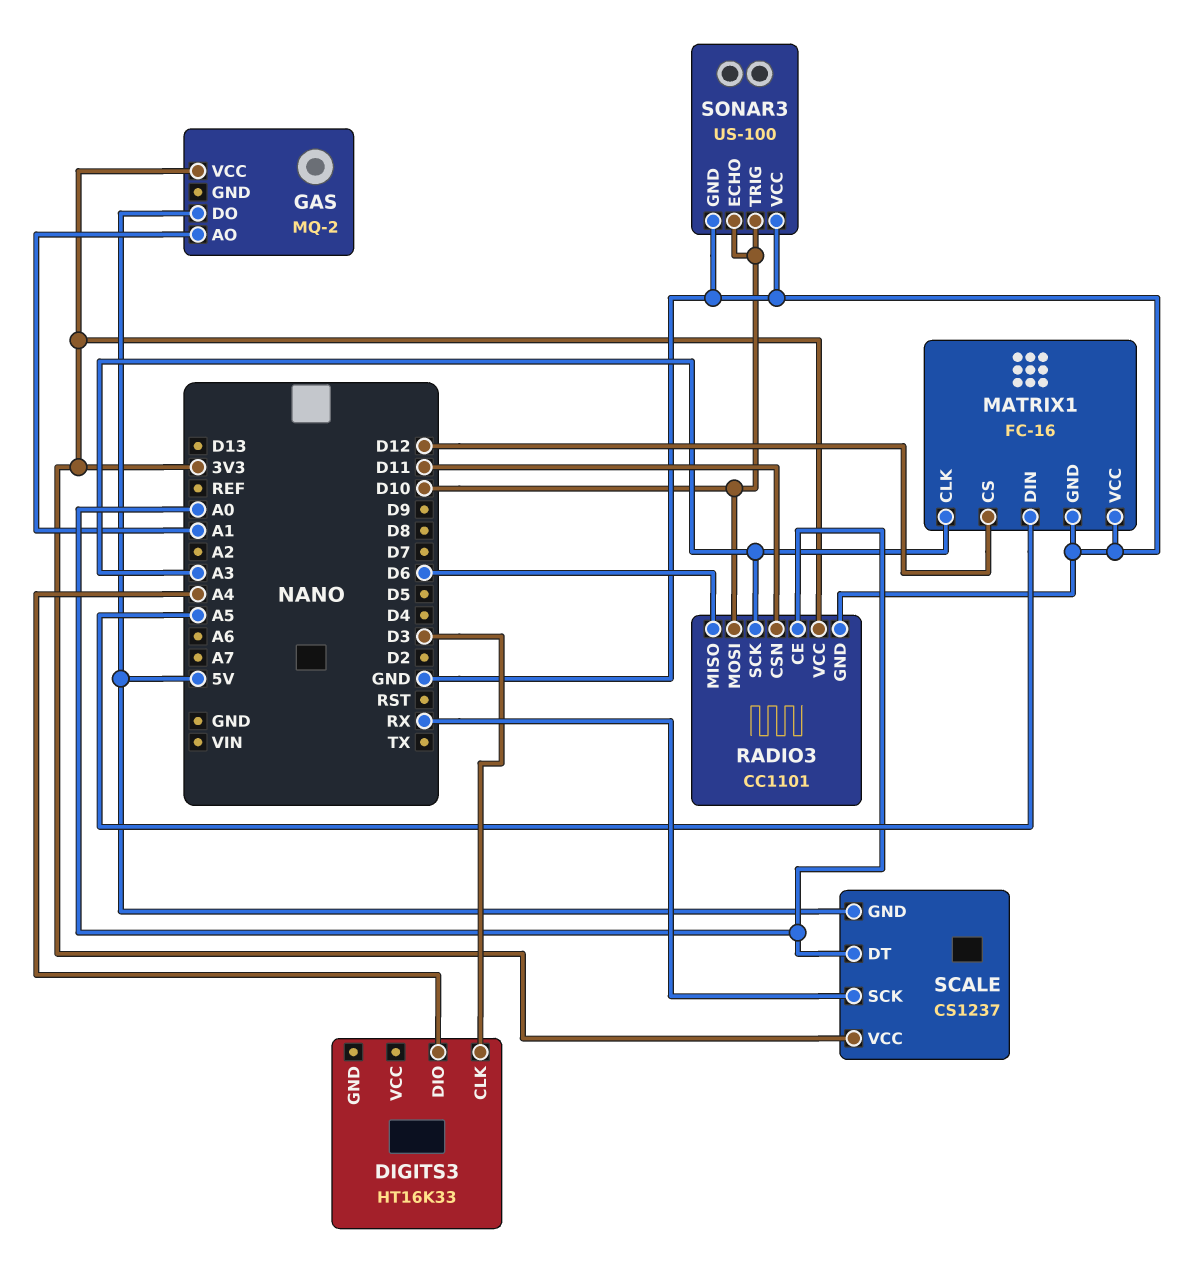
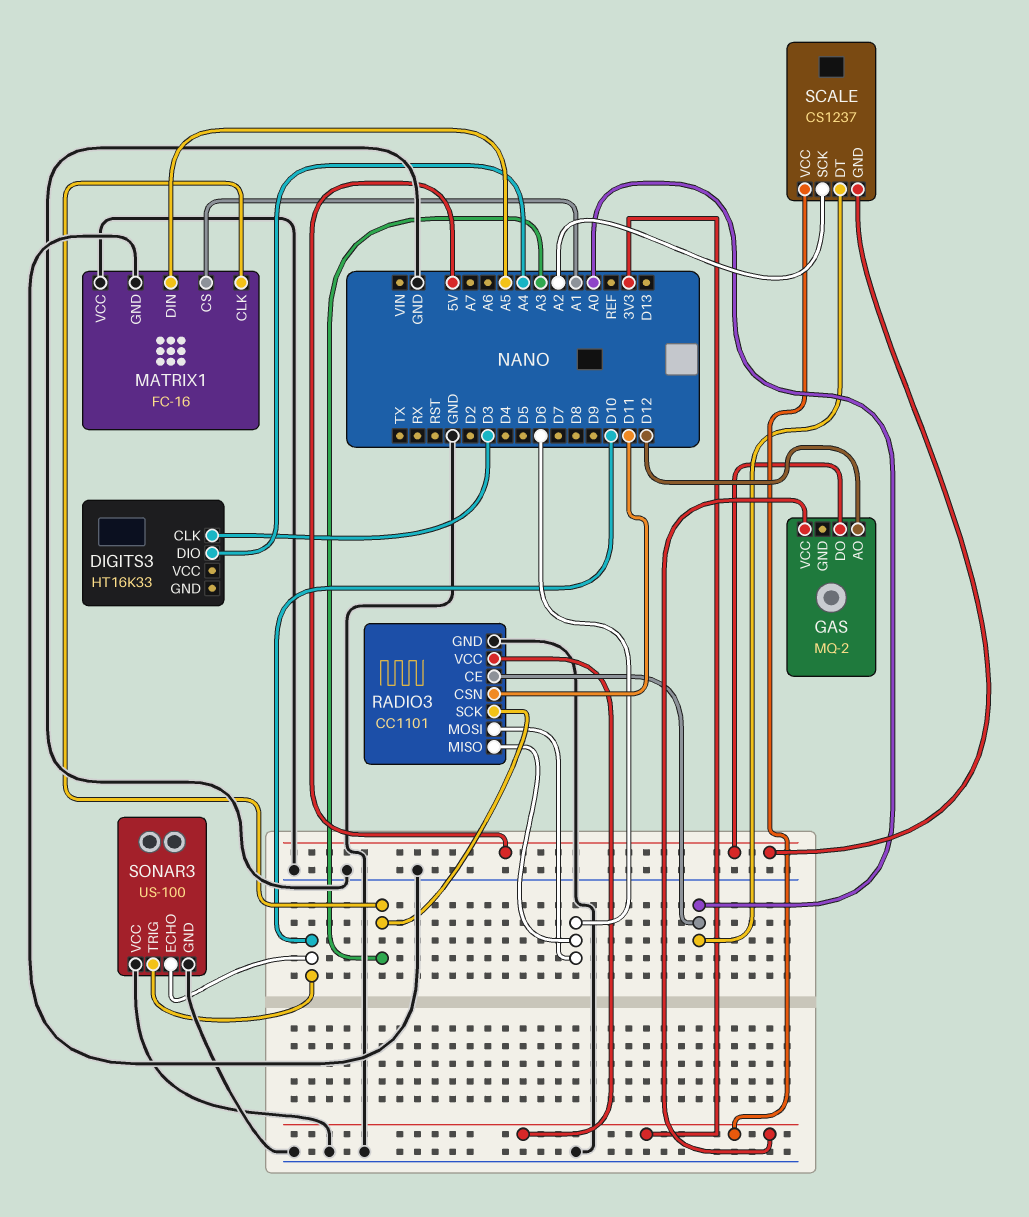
GAS pin AO: A1 -> D12
MATRIX1 pin CS: D12 -> A1
RADIO3 pin MOSI: D10 -> D6
SCALE pin SCK: RX -> A2

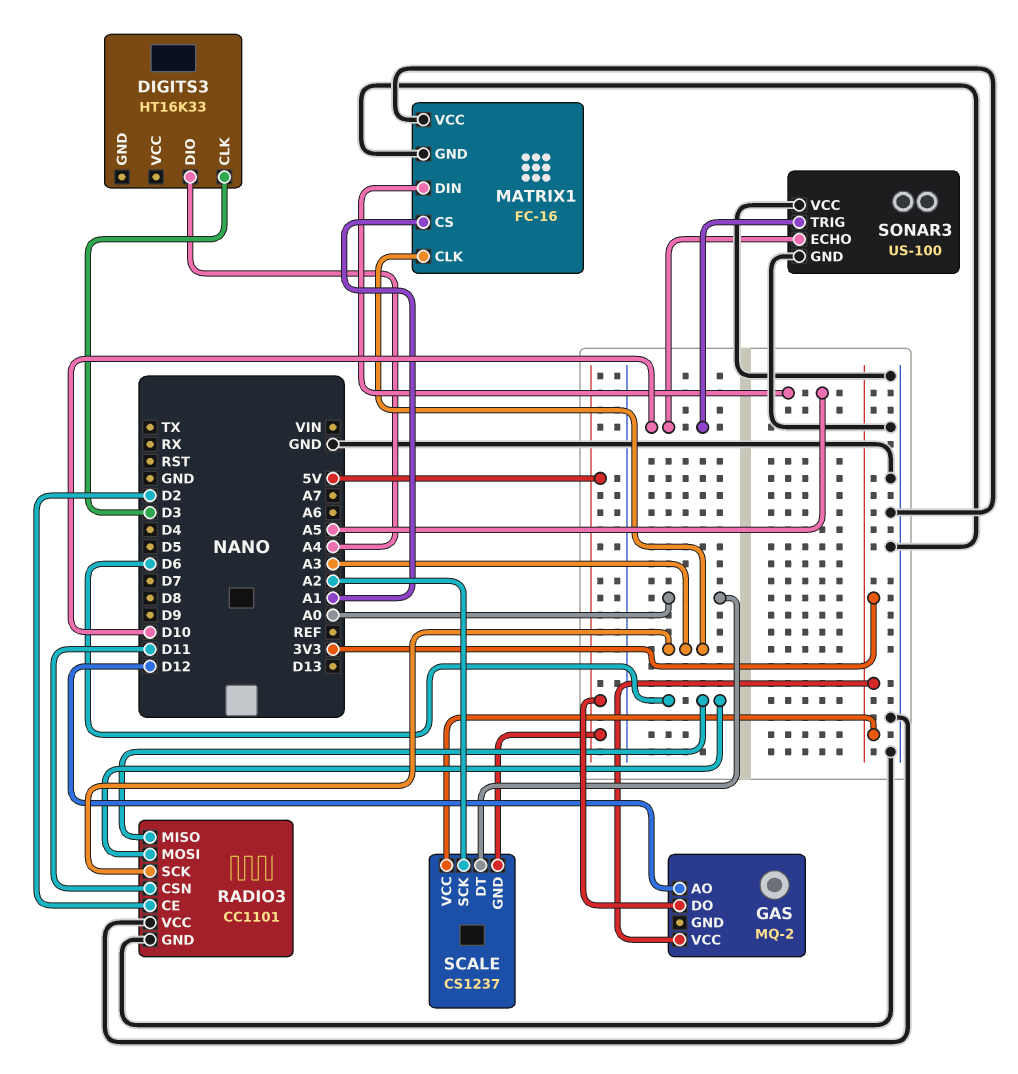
RADIO3 pin CE: A0 -> D2
RADIO3 pin VCC: 3V3 -> GND

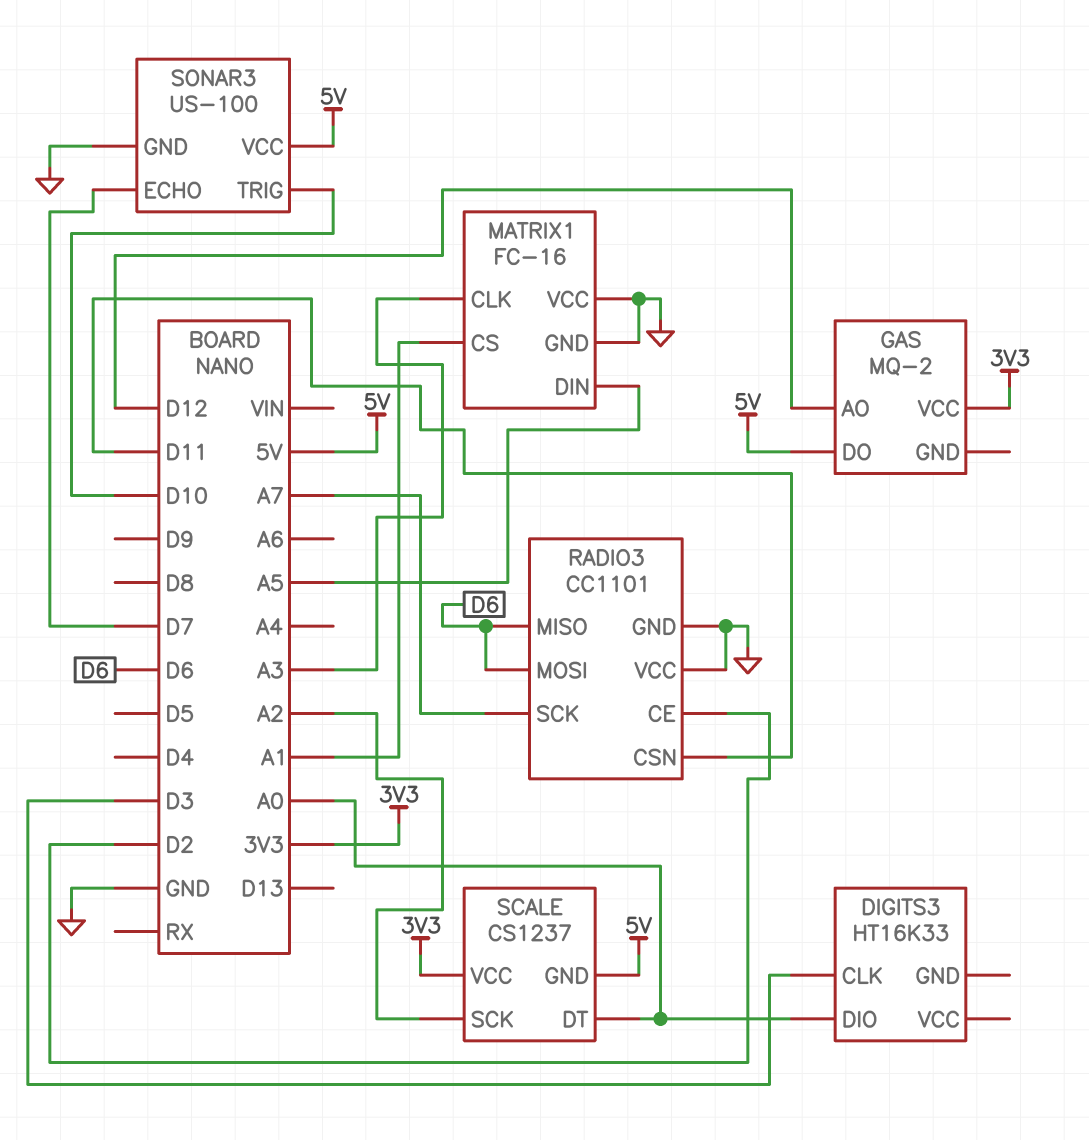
DIGITS3 pin DIO: A4 -> A0
RADIO3 pin SCK: A3 -> A7
SONAR3 pin ECHO: D10 -> D7
SONAR3 pin VCC: GND -> 5V

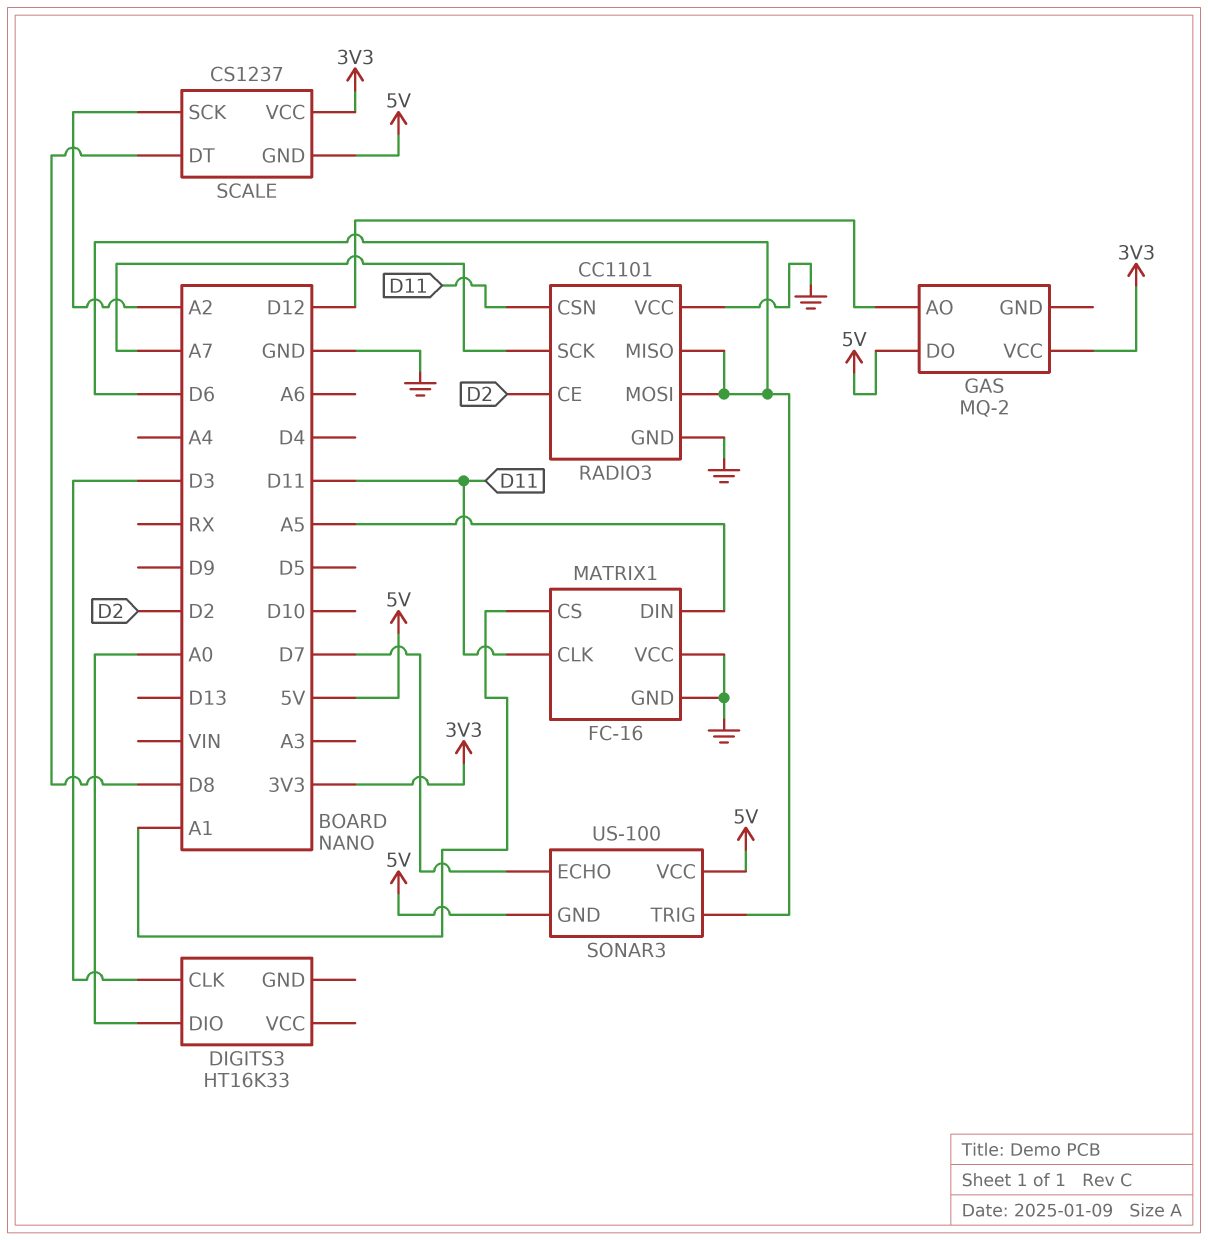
MATRIX1 pin CLK: A3 -> D11
SCALE pin DT: A0 -> D8
SONAR3 pin GND: GND -> 5V
SONAR3 pin TRIG: D10 -> D6

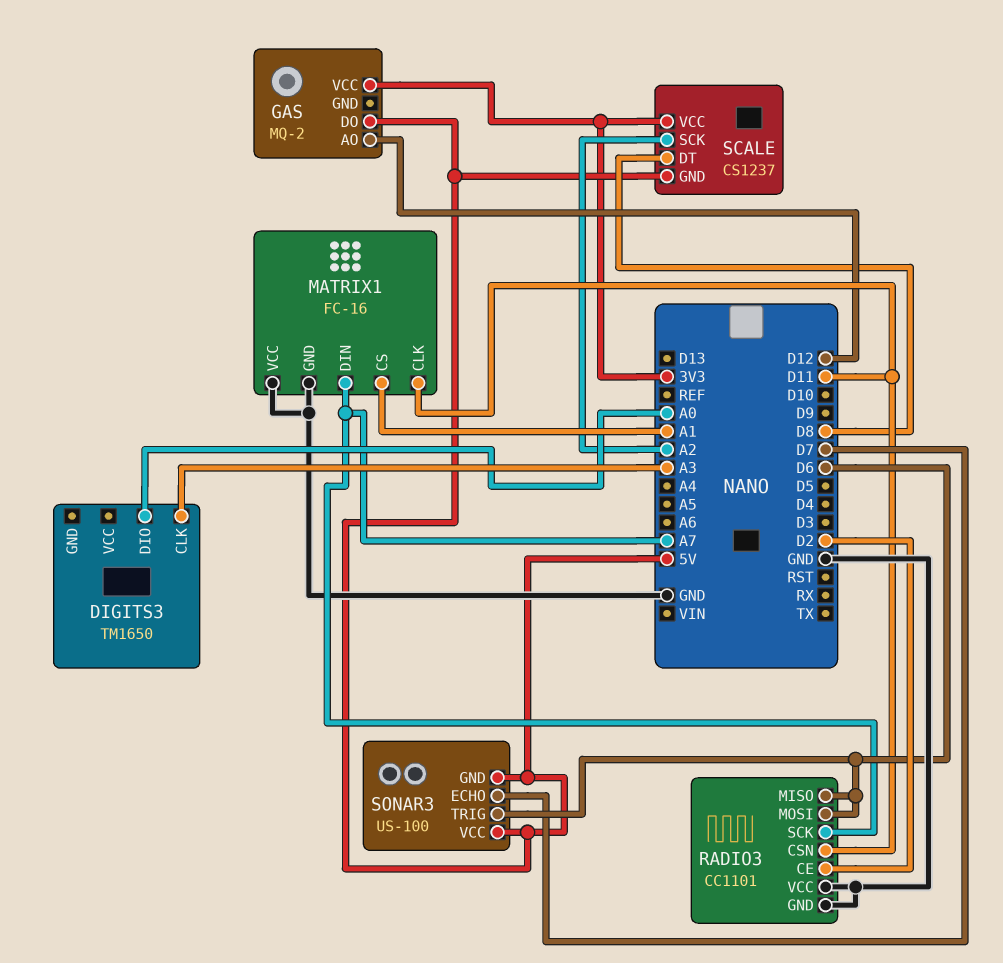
DIGITS3: HT16K33 -> TM1650
DIGITS3 pin CLK: D3 -> A3
MATRIX1 pin DIN: A5 -> A7

